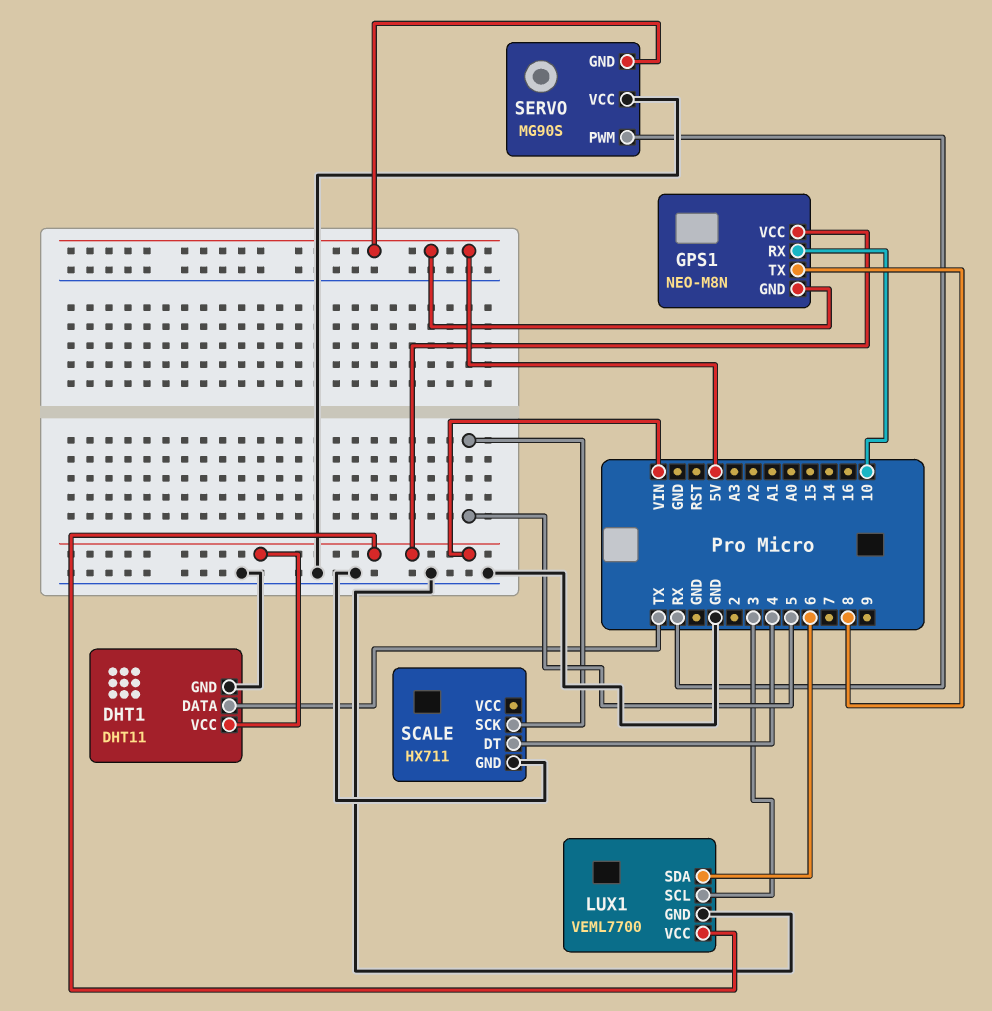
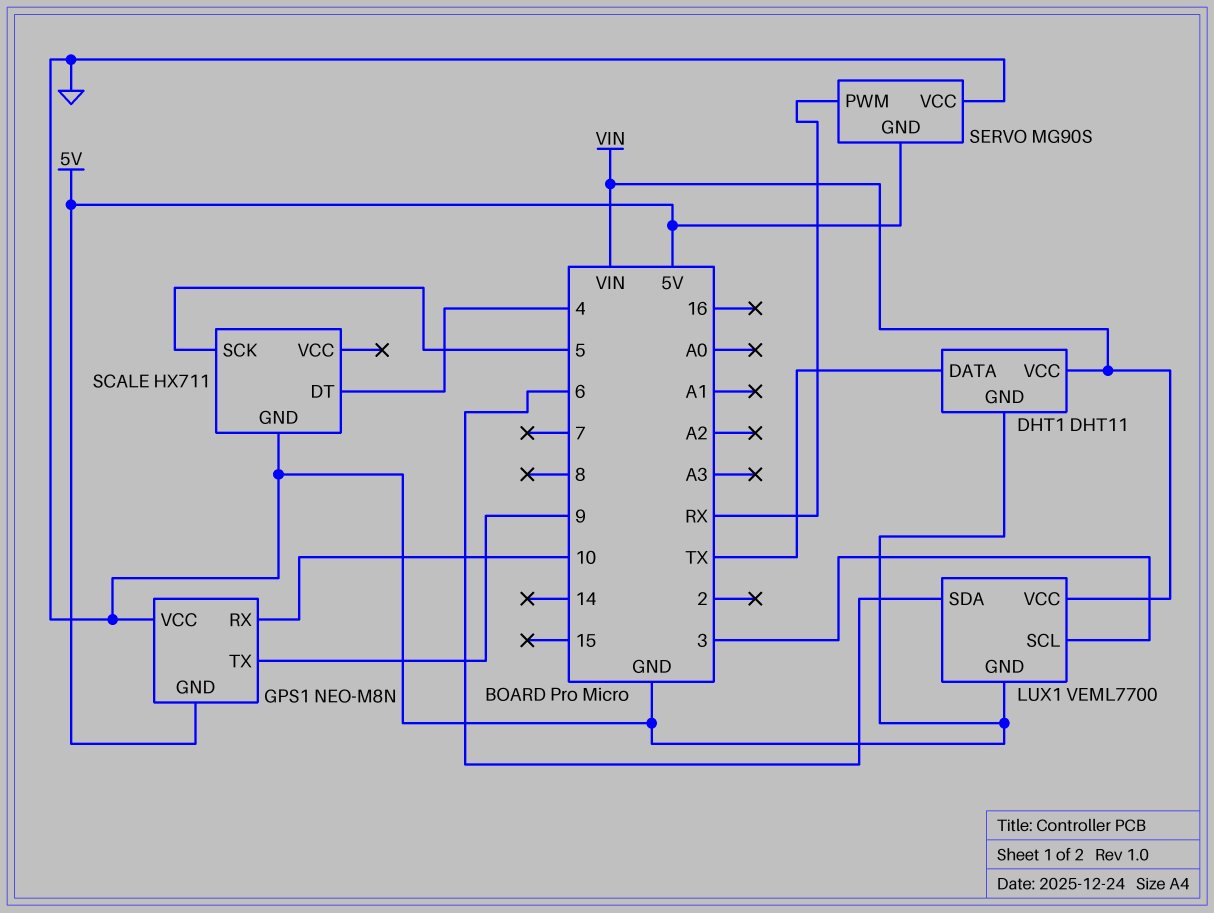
GPS1 pin TX: 8 -> 9
GPS1 pin VCC: VIN -> GND

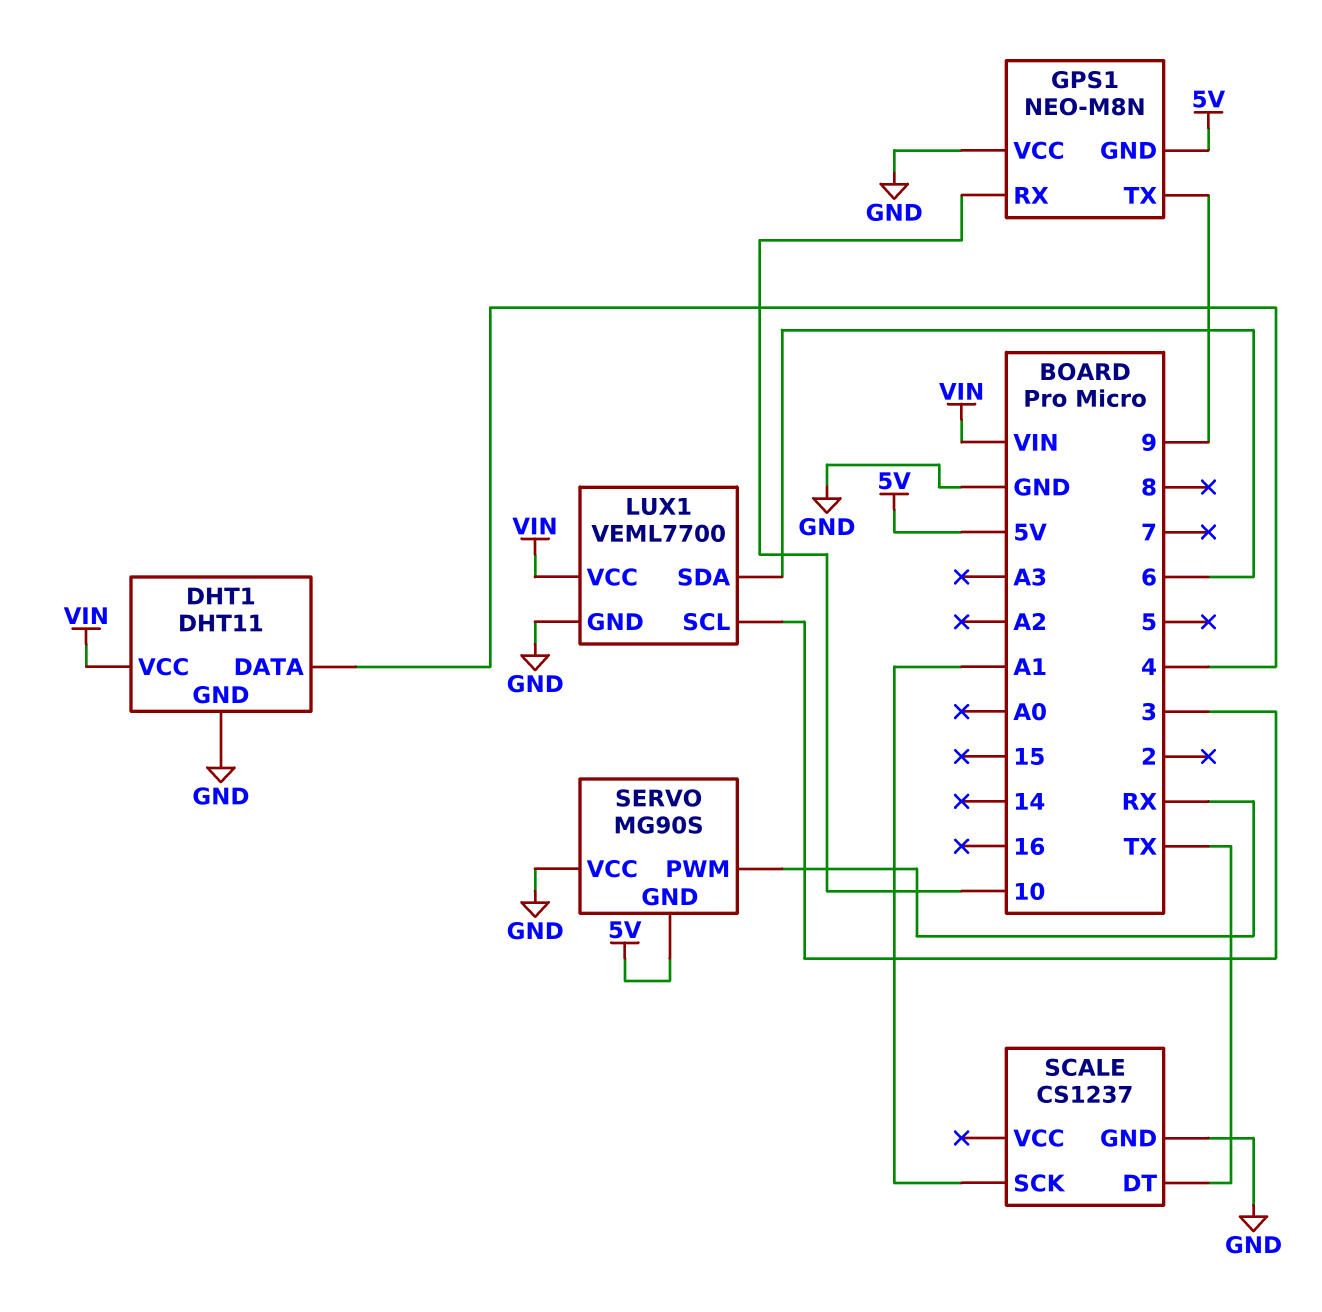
DHT1 pin DATA: TX -> 4
SCALE: HX711 -> CS1237
SCALE pin DT: 4 -> TX
SCALE pin SCK: 5 -> A1

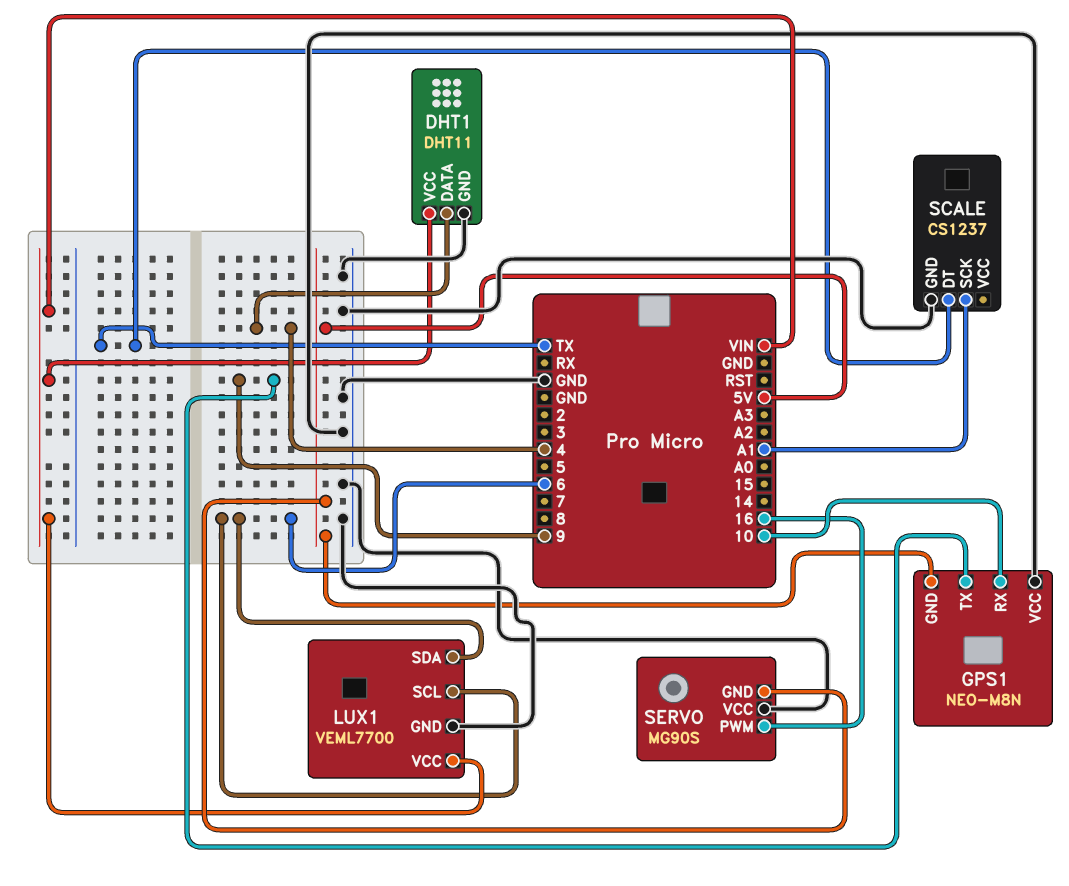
LUX1 pin SCL: 3 -> 6
SERVO pin PWM: RX -> 16

